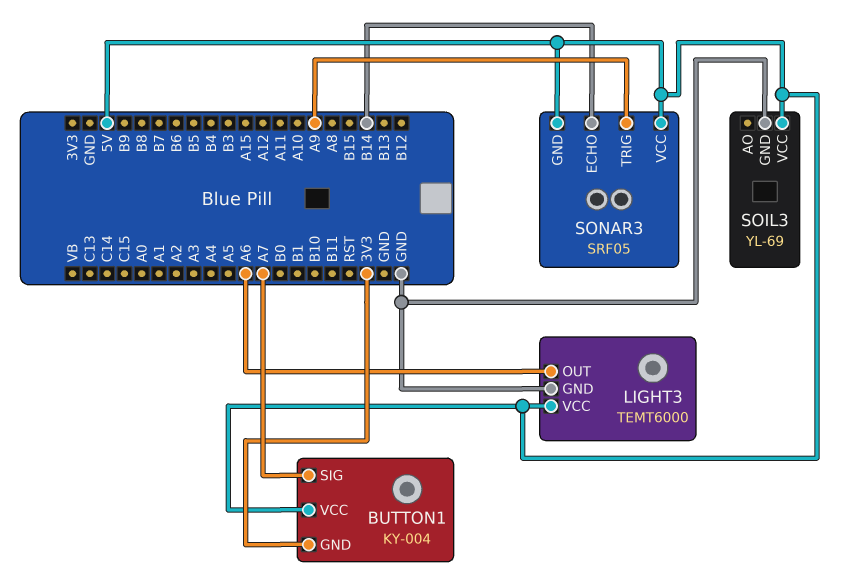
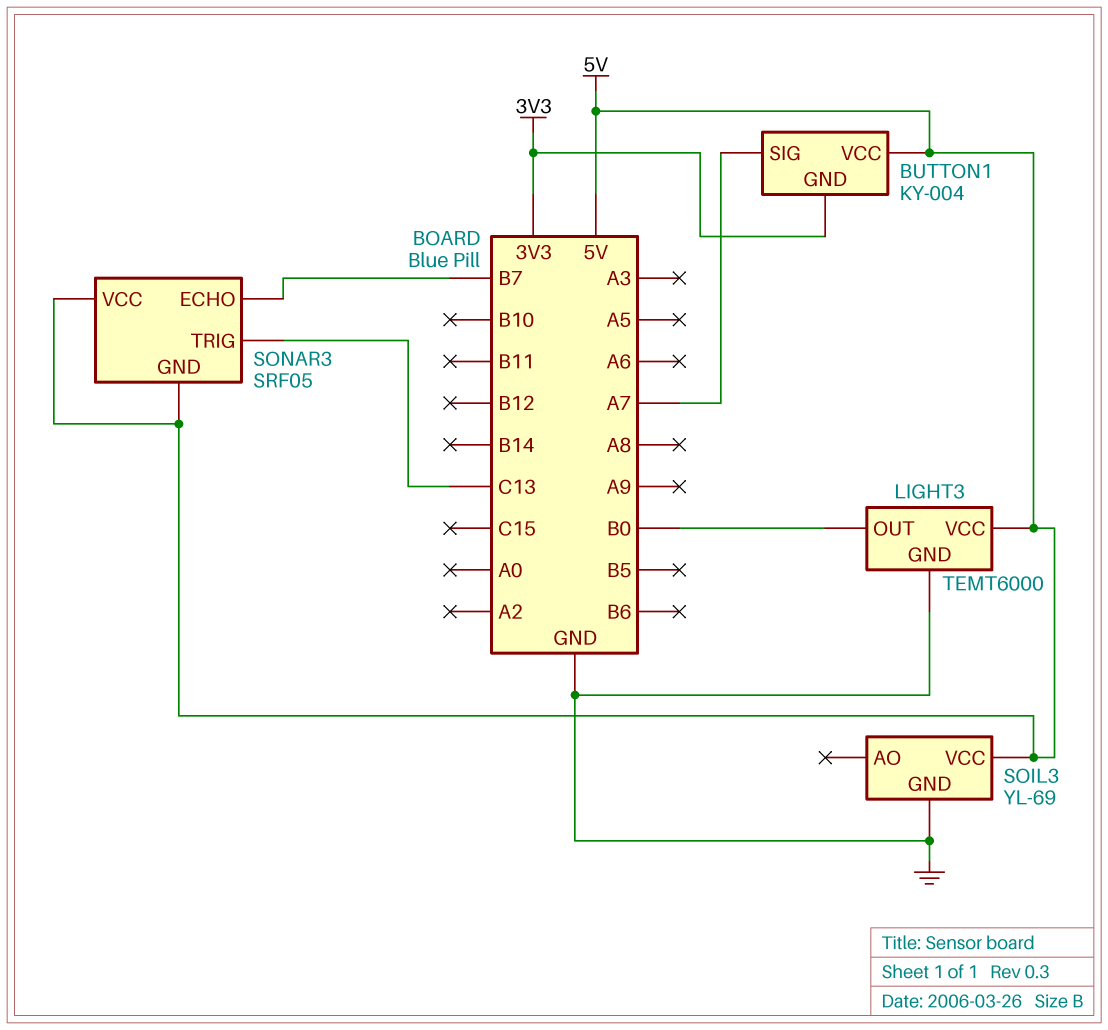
LIGHT3 pin OUT: A6 -> B0
SONAR3 pin ECHO: B14 -> B7
SONAR3 pin TRIG: A9 -> C13

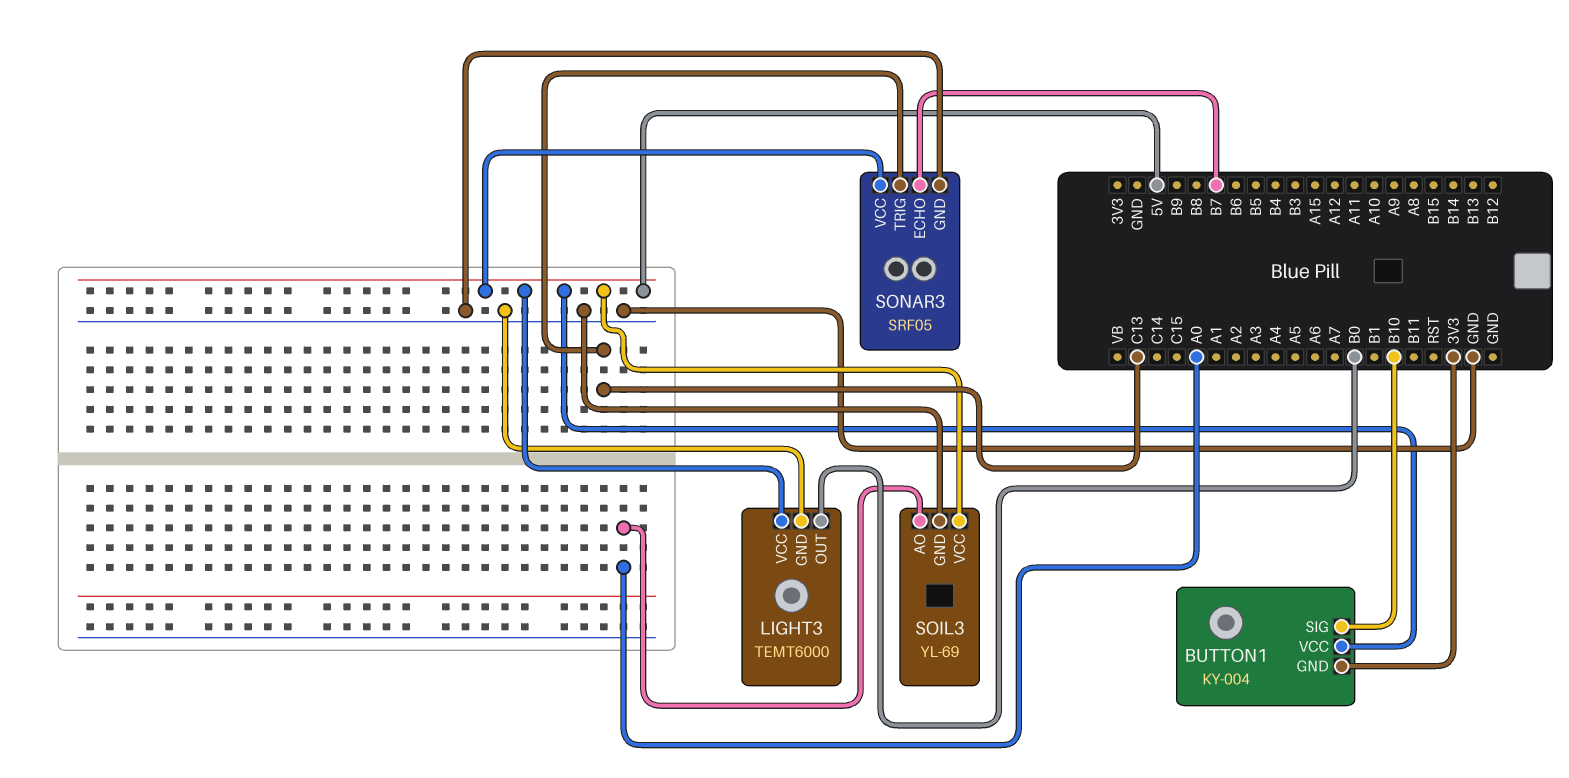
BUTTON1 pin SIG: A7 -> B10
SOIL3 pin AO: none -> A0
SONAR3 pin GND: 5V -> GND

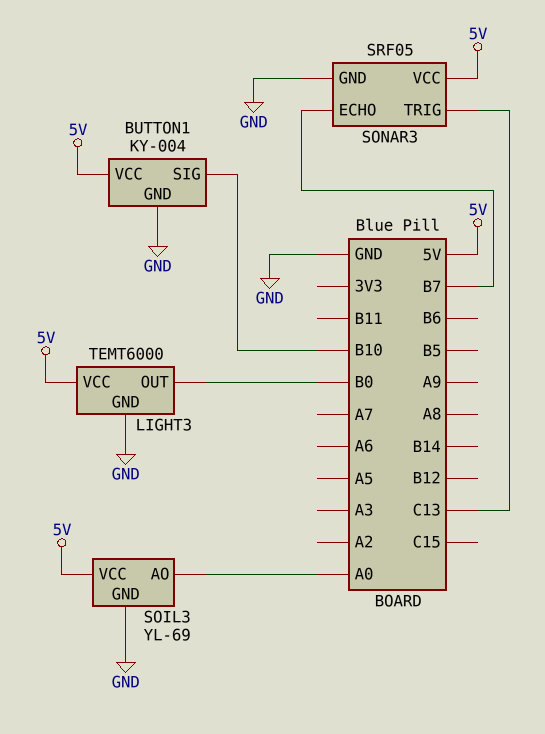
BUTTON1 pin GND: 3V3 -> GND

